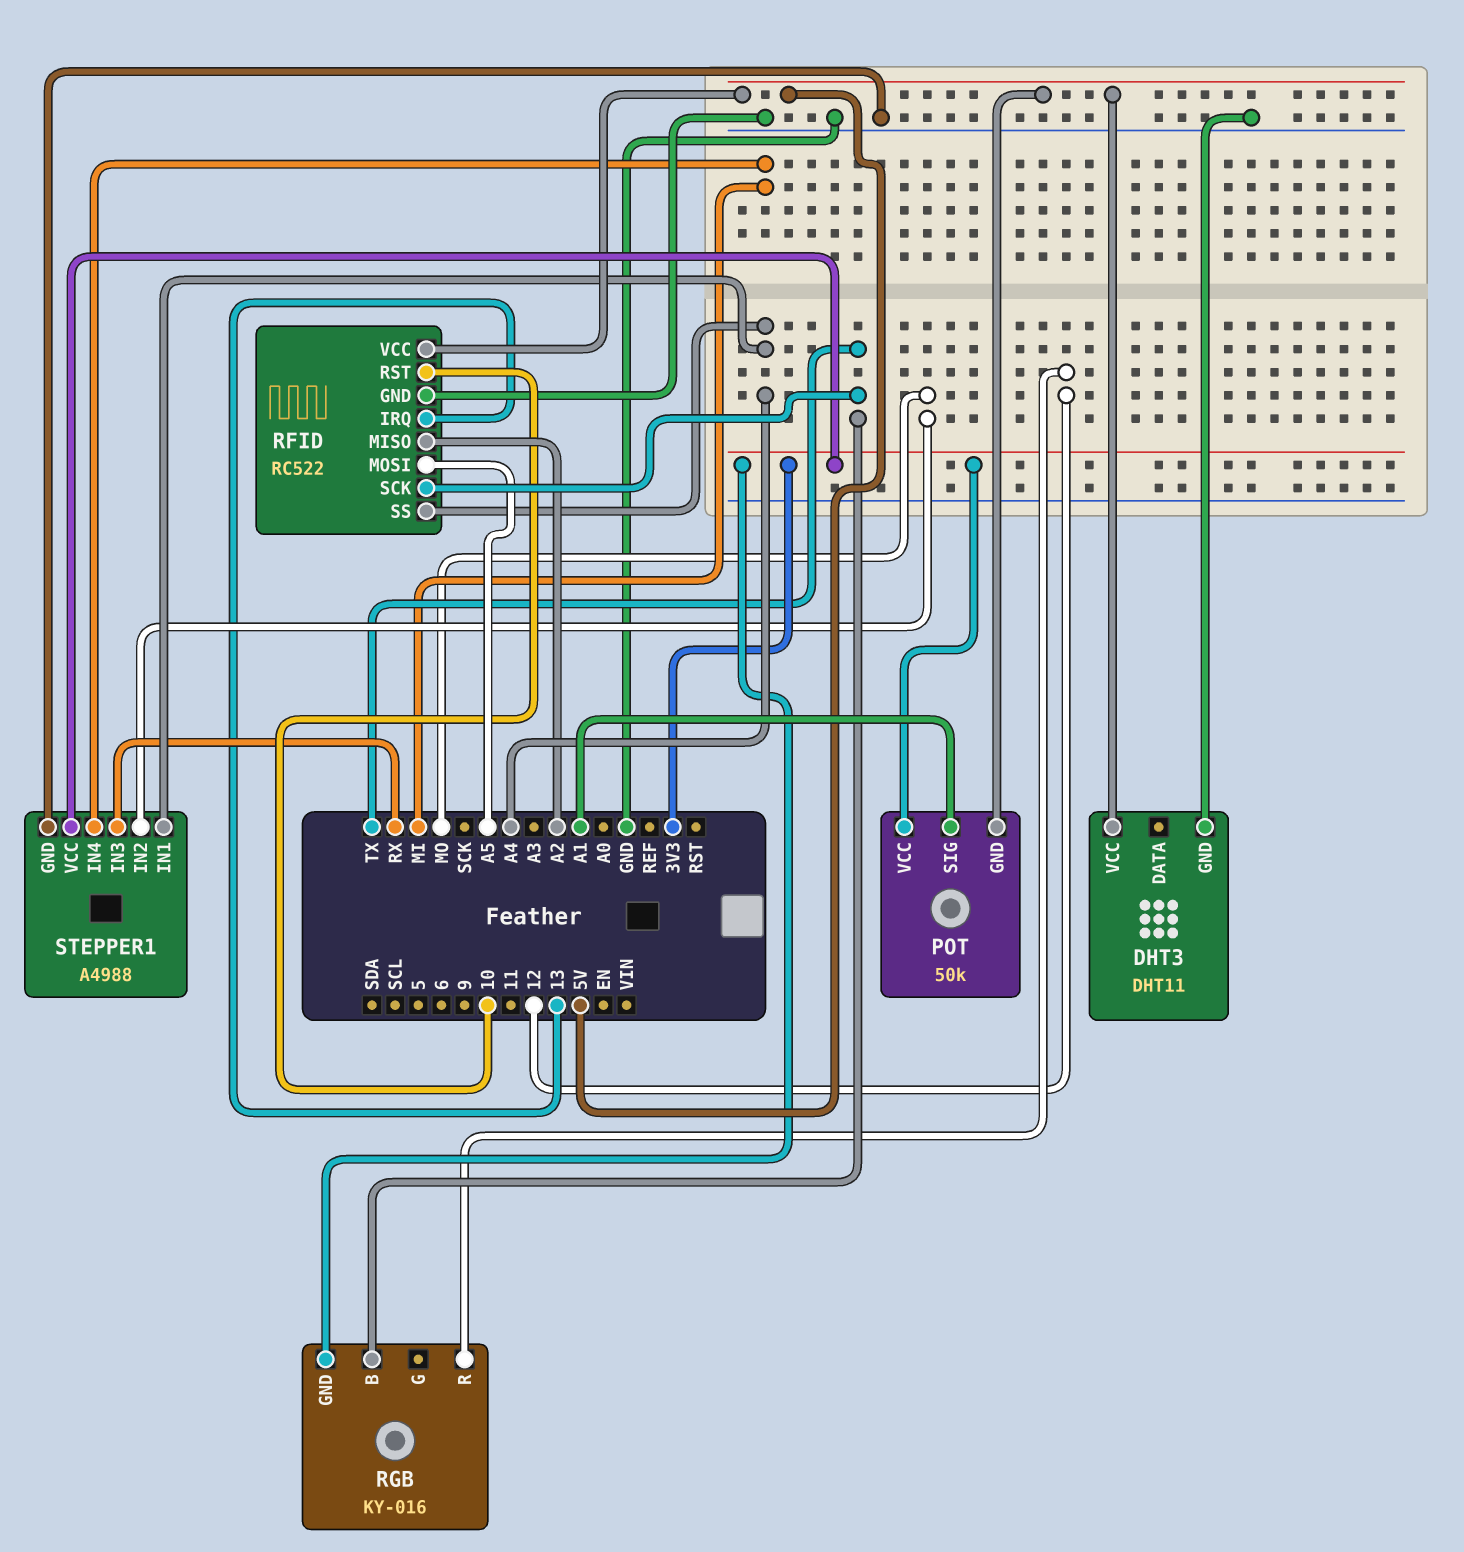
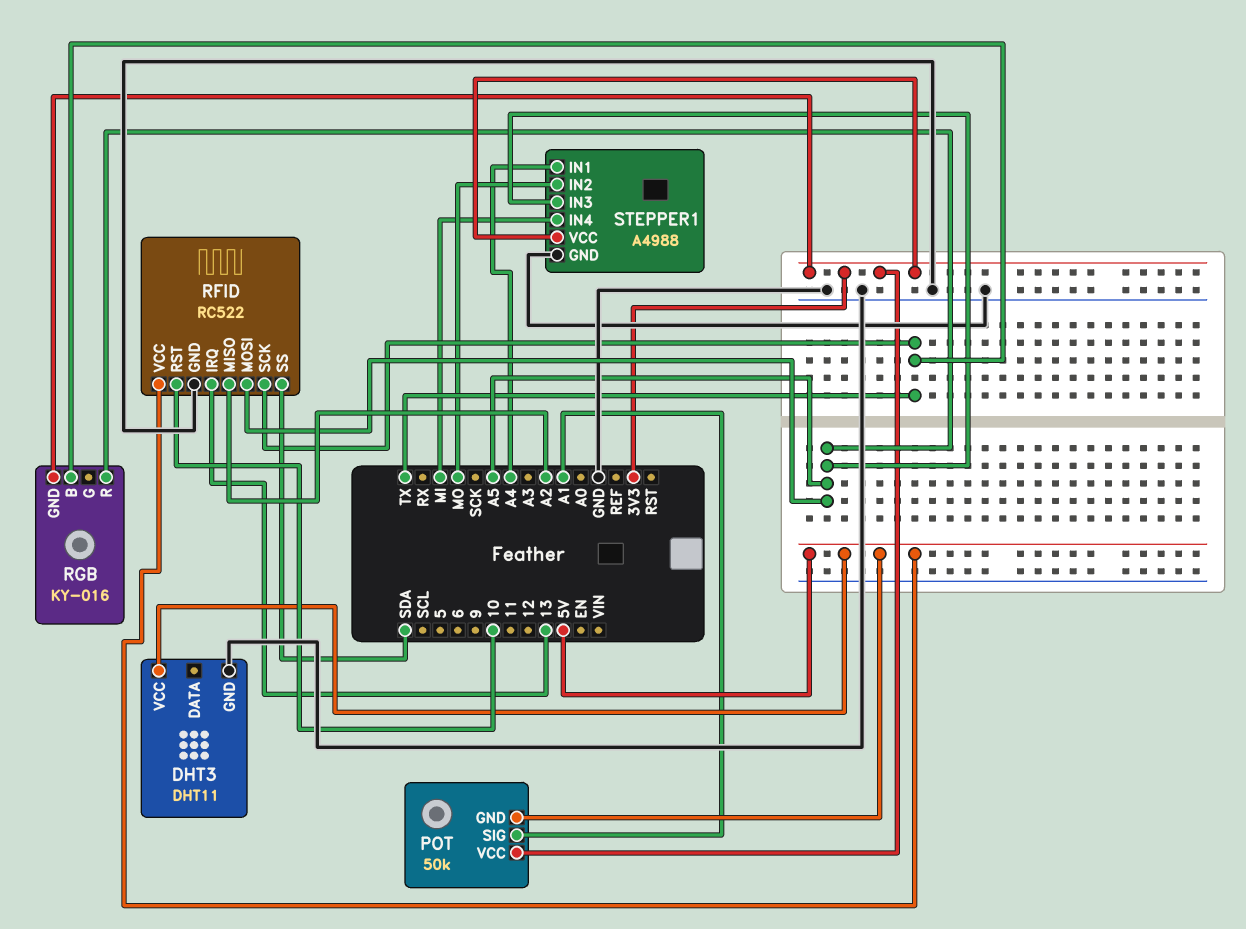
RFID pin SS: A4 -> SDA
RGB pin R: 12 -> A5
STEPPER1 pin IN3: RX -> A5

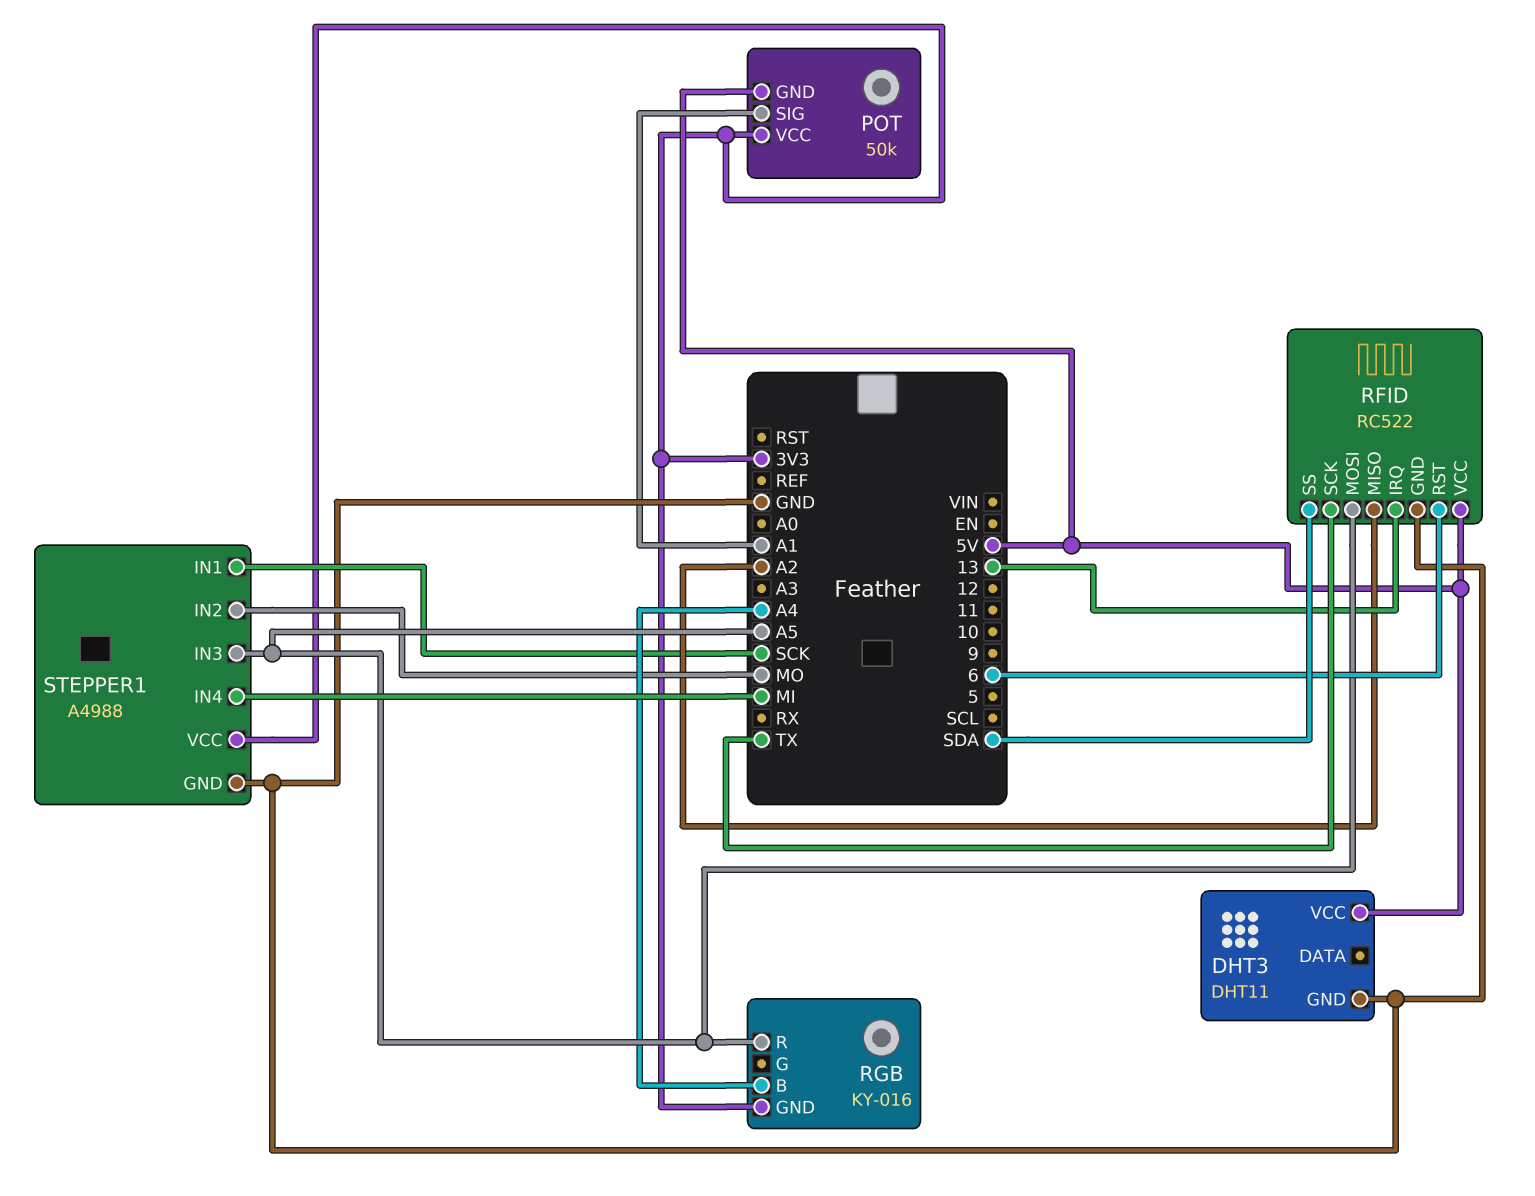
RFID pin RST: 10 -> 6
RGB pin B: TX -> A4
STEPPER1 pin IN1: A4 -> SCK

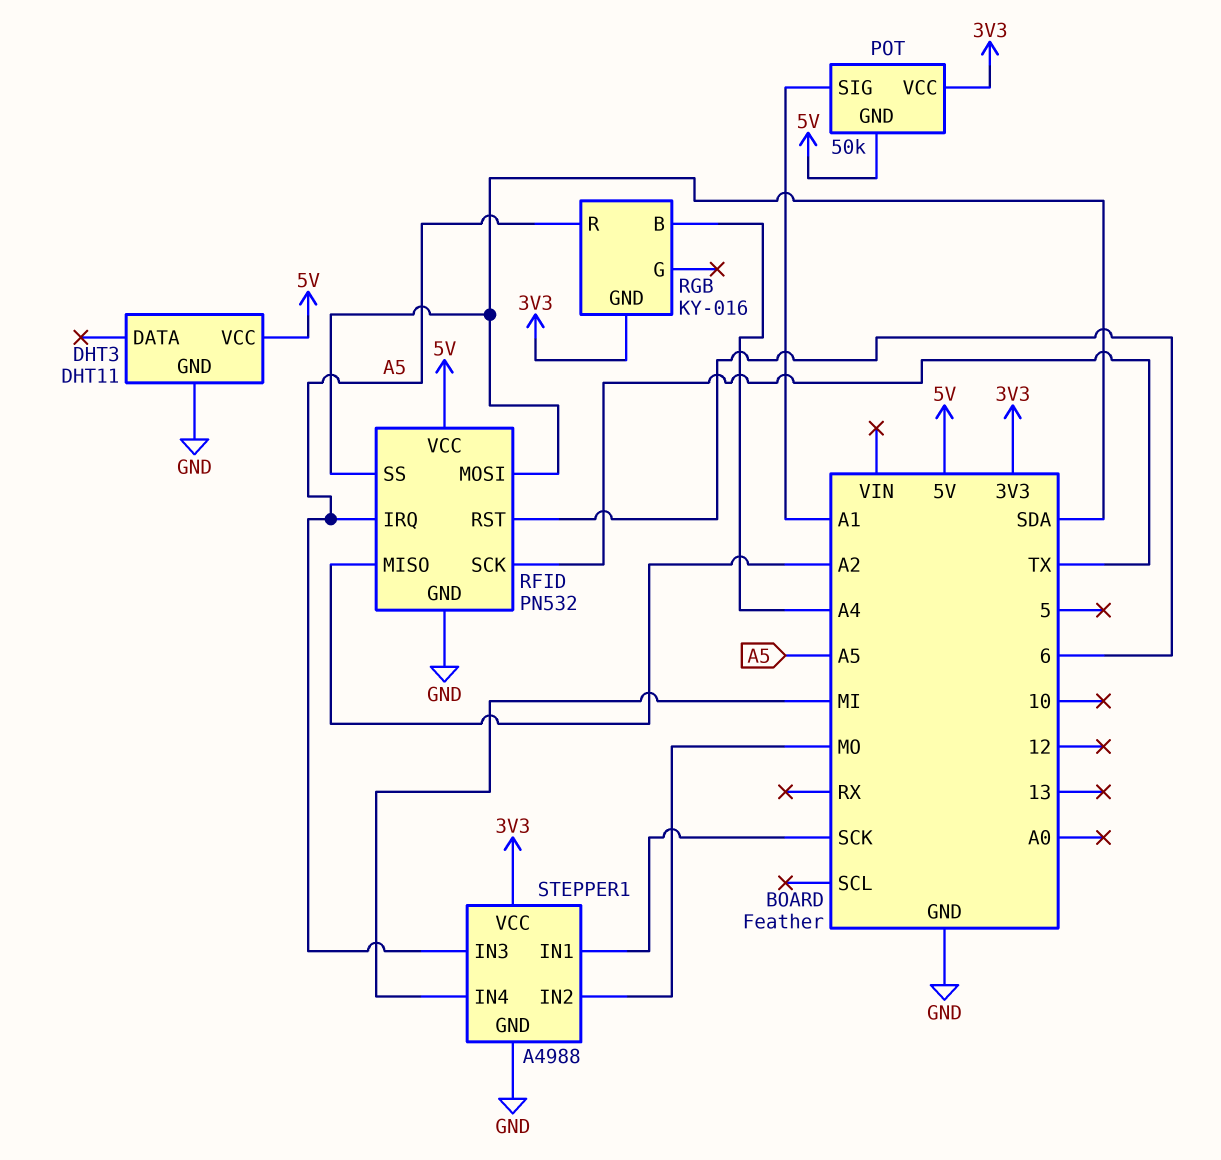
RFID: RC522 -> PN532
RFID pin IRQ: 13 -> A5
RFID pin MOSI: A5 -> SDA

